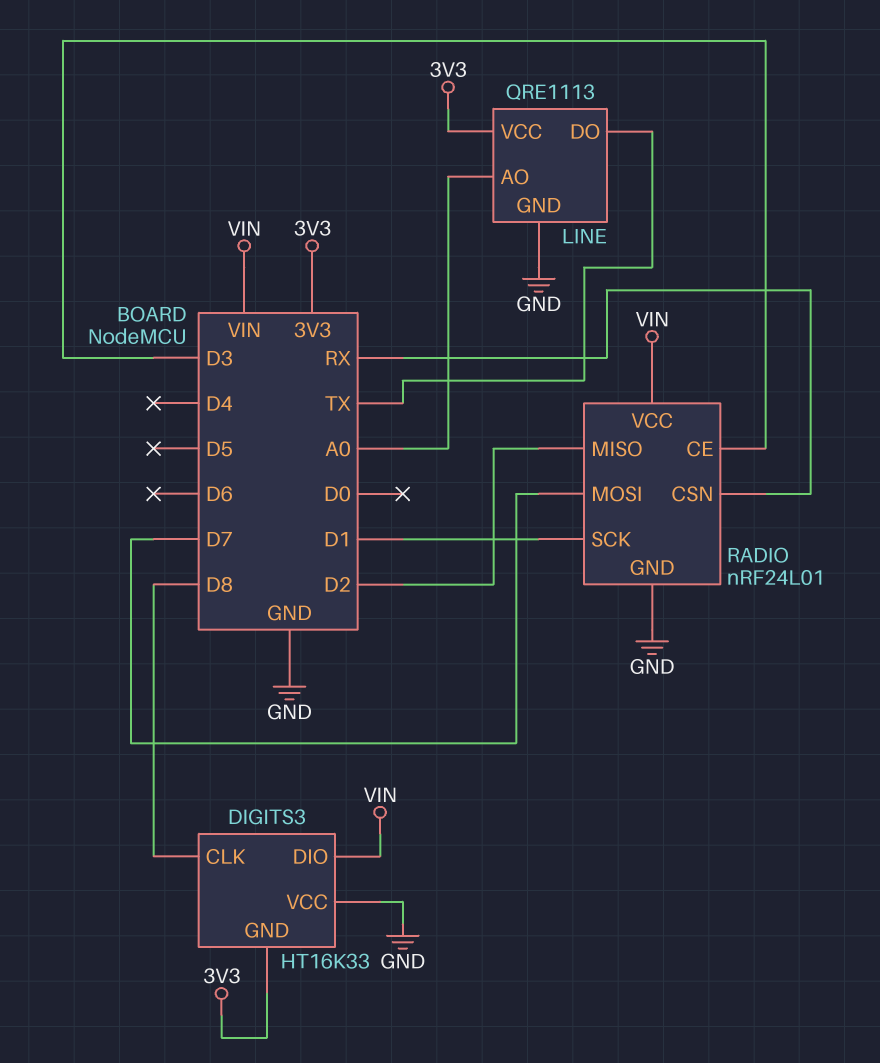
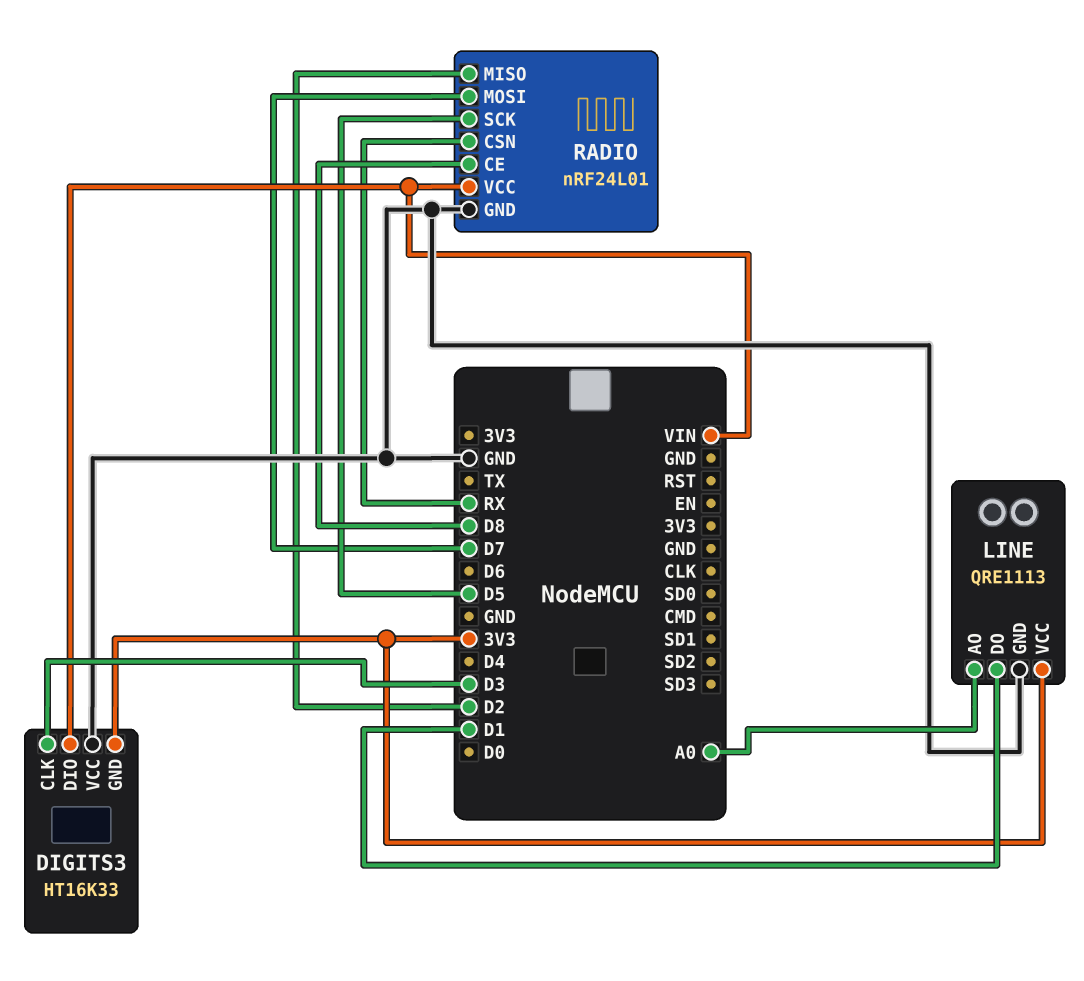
DIGITS3 pin CLK: D8 -> D3
LINE pin DO: TX -> D1
RADIO pin CE: D3 -> D8
RADIO pin SCK: D1 -> D5

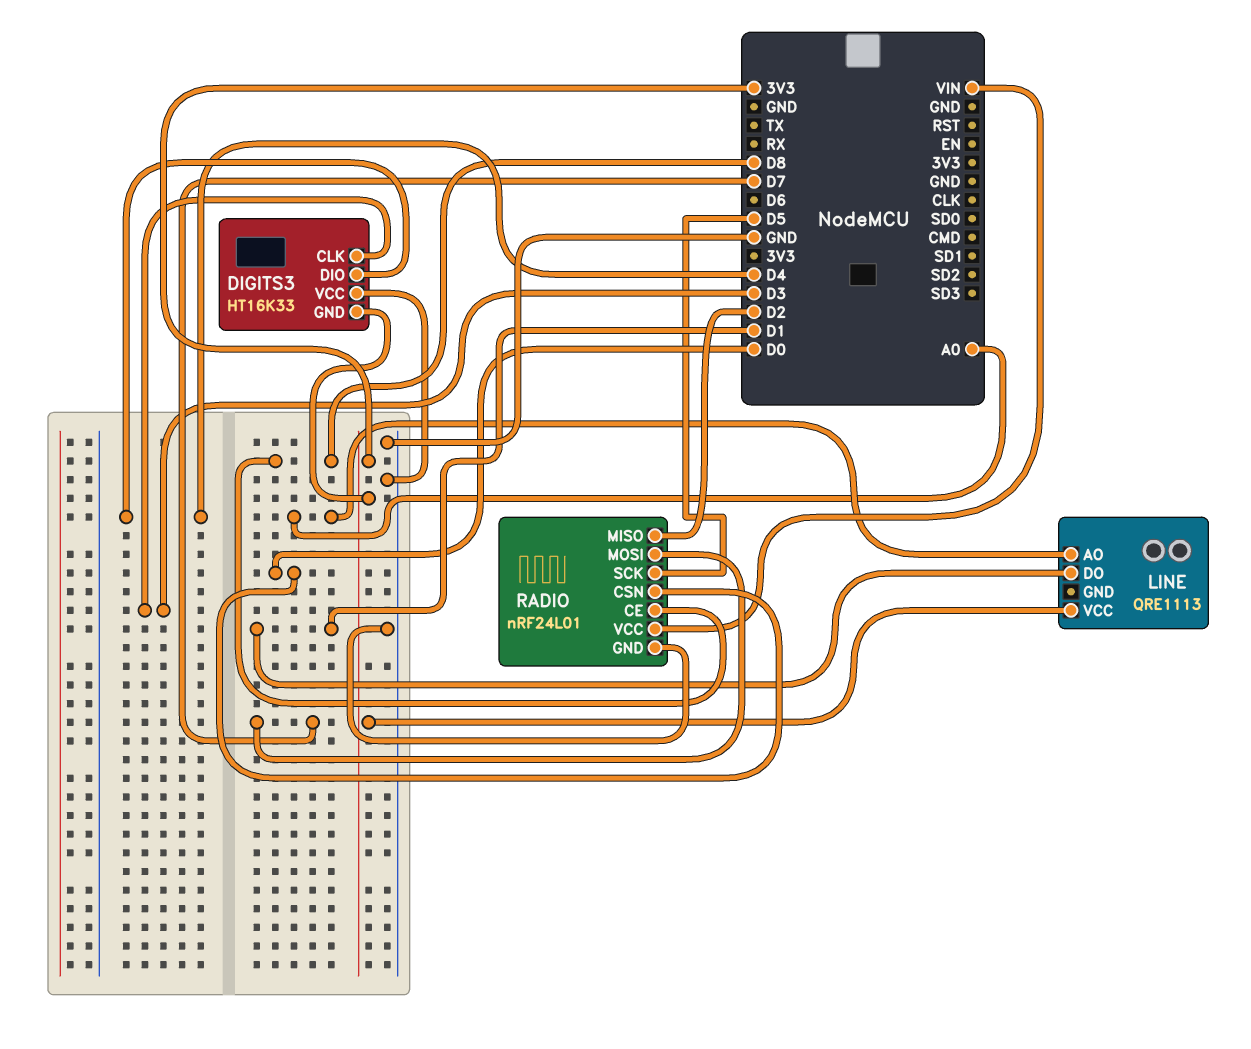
DIGITS3 pin DIO: VIN -> D4
LINE pin GND: GND -> none
RADIO pin CSN: RX -> D0

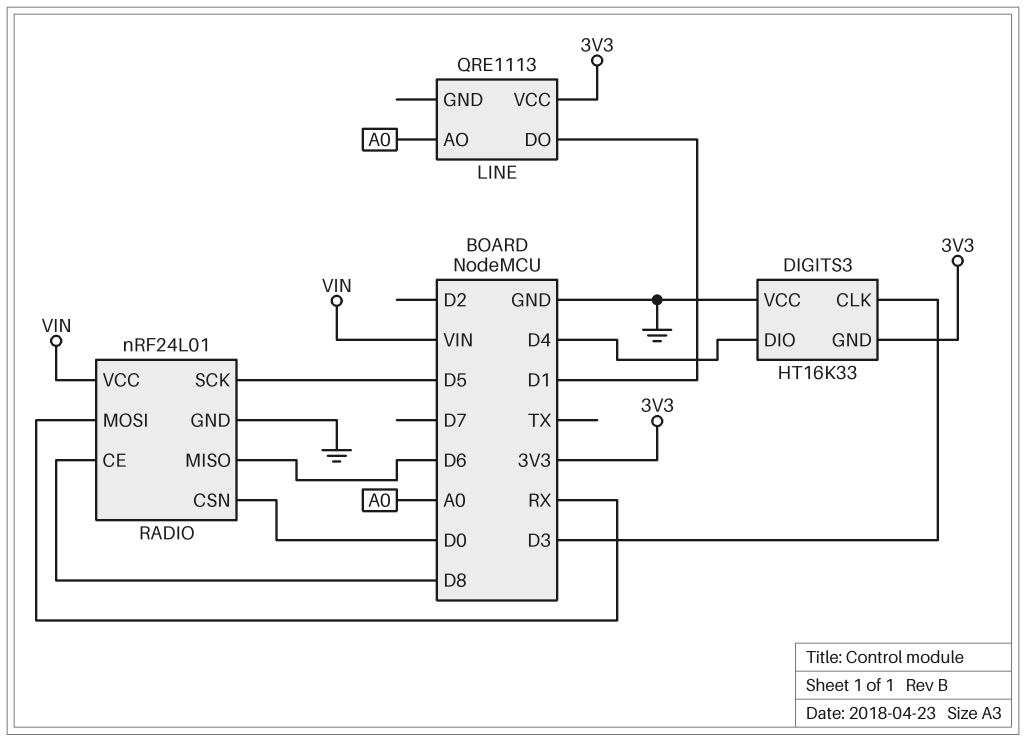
RADIO pin MISO: D2 -> D6
RADIO pin MOSI: D7 -> RX

